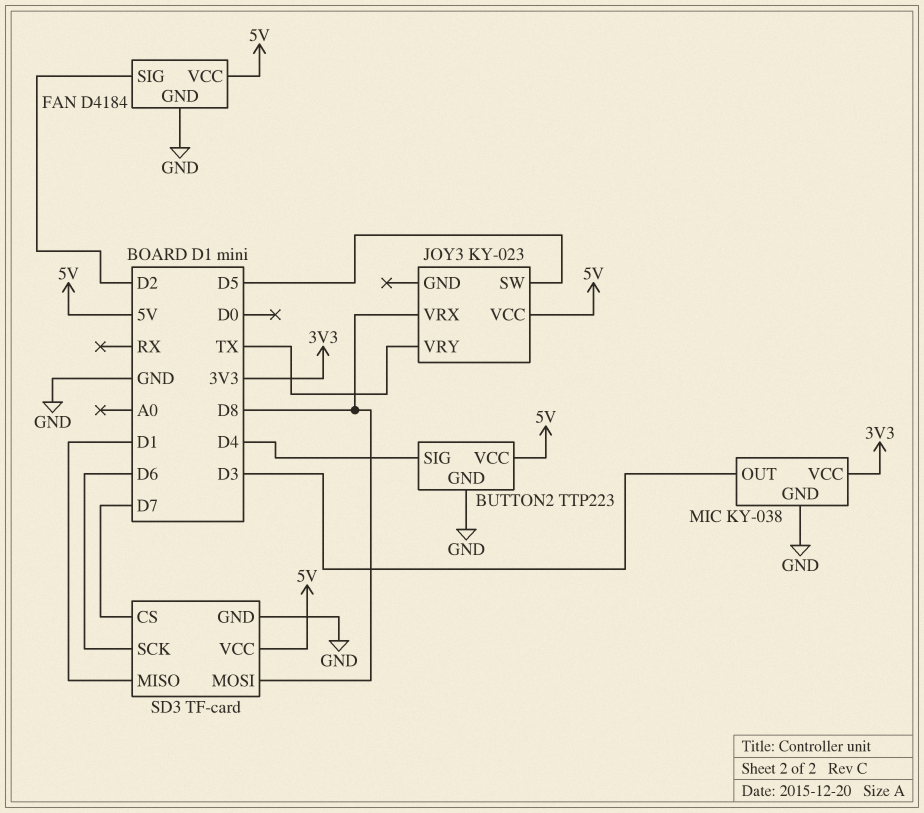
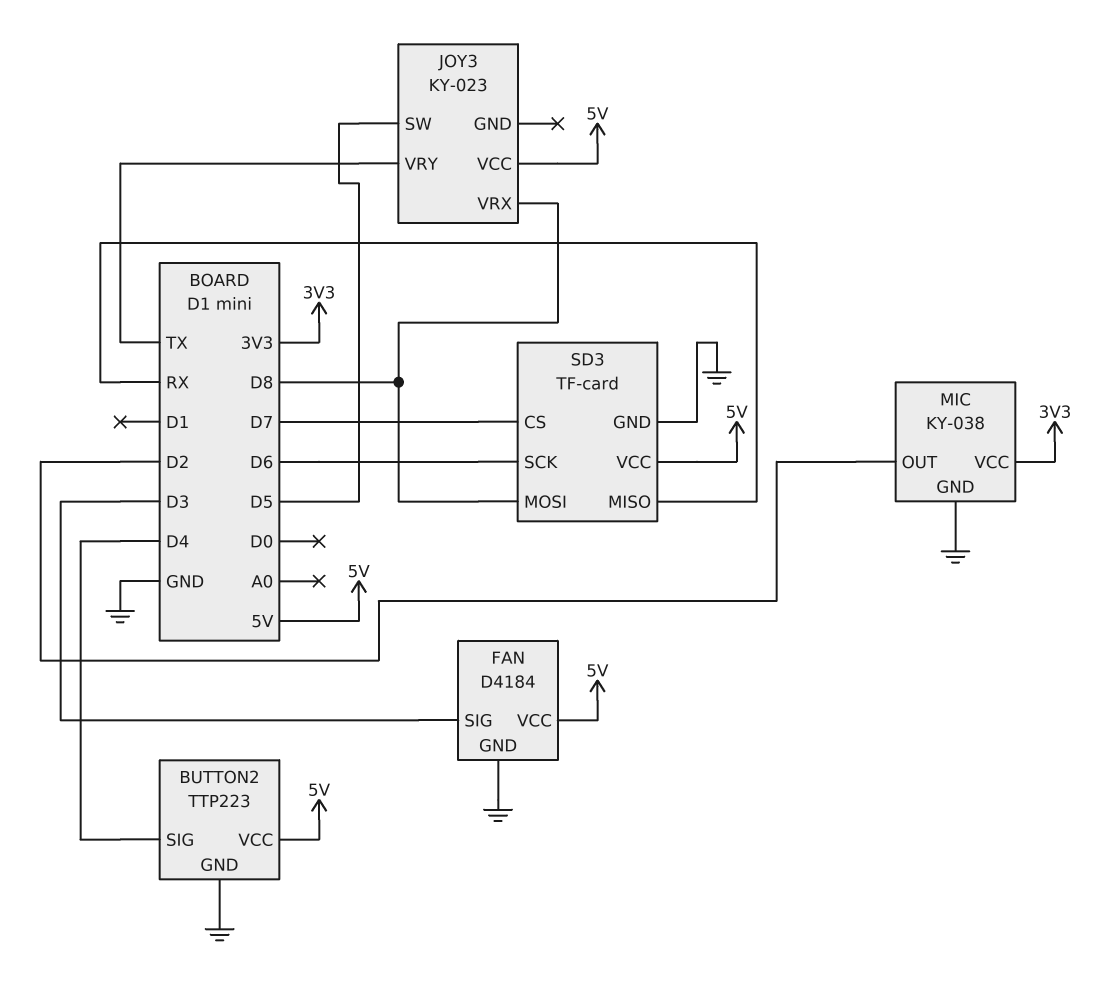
FAN pin SIG: D2 -> D3
MIC pin OUT: D3 -> D2
SD3 pin MISO: D1 -> RX

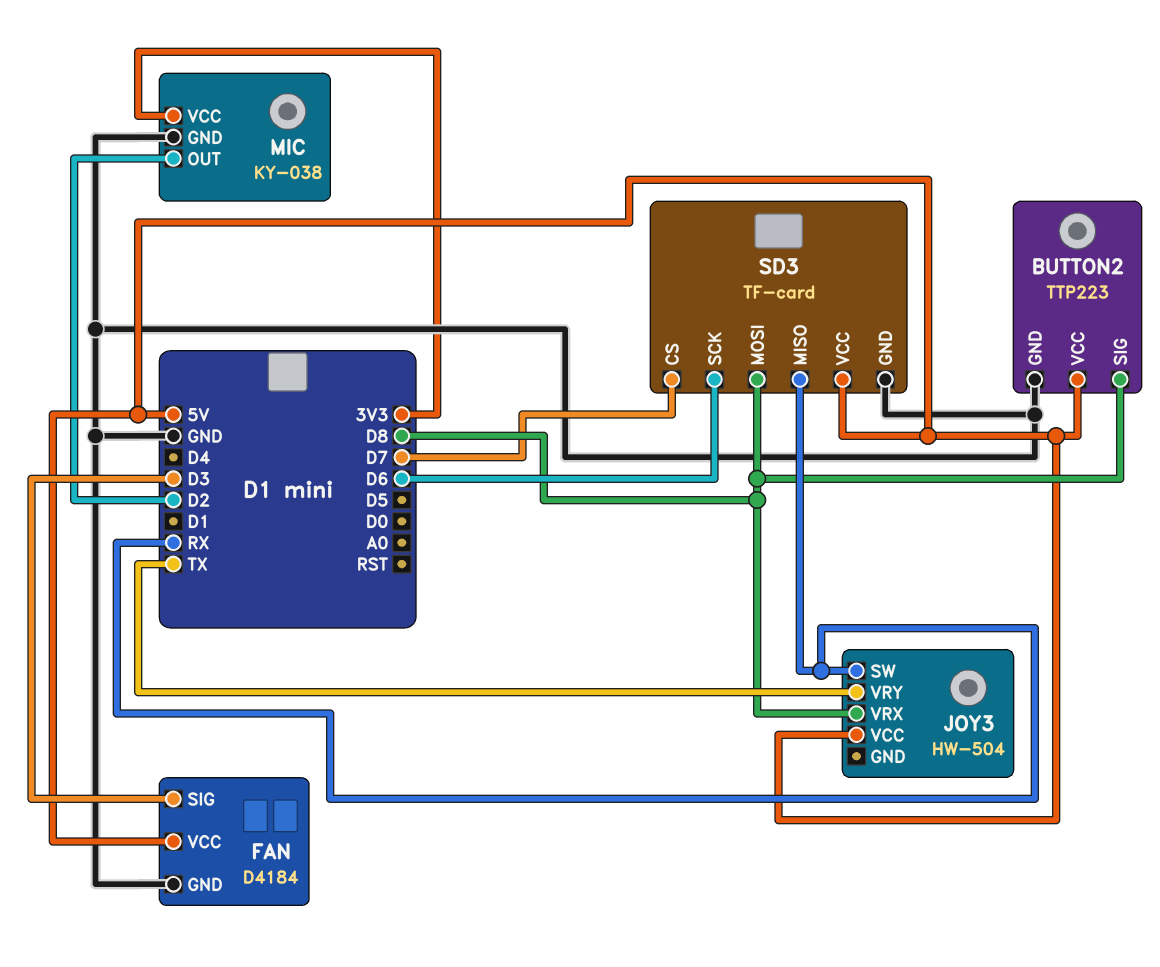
BUTTON2 pin SIG: D4 -> D8
JOY3: KY-023 -> HW-504
JOY3 pin SW: D5 -> RX

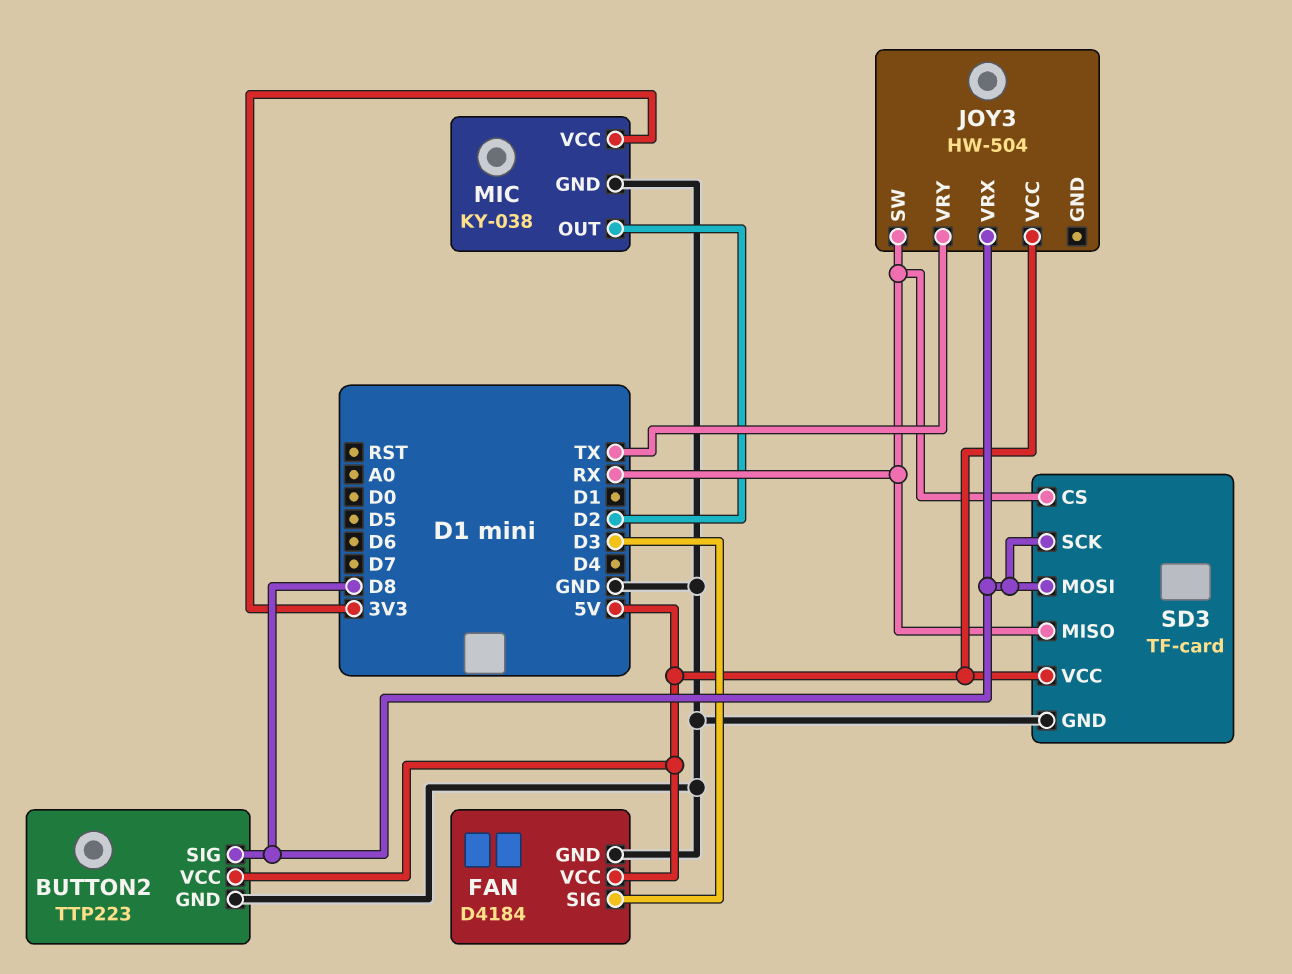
SD3 pin CS: D7 -> RX
SD3 pin SCK: D6 -> D8

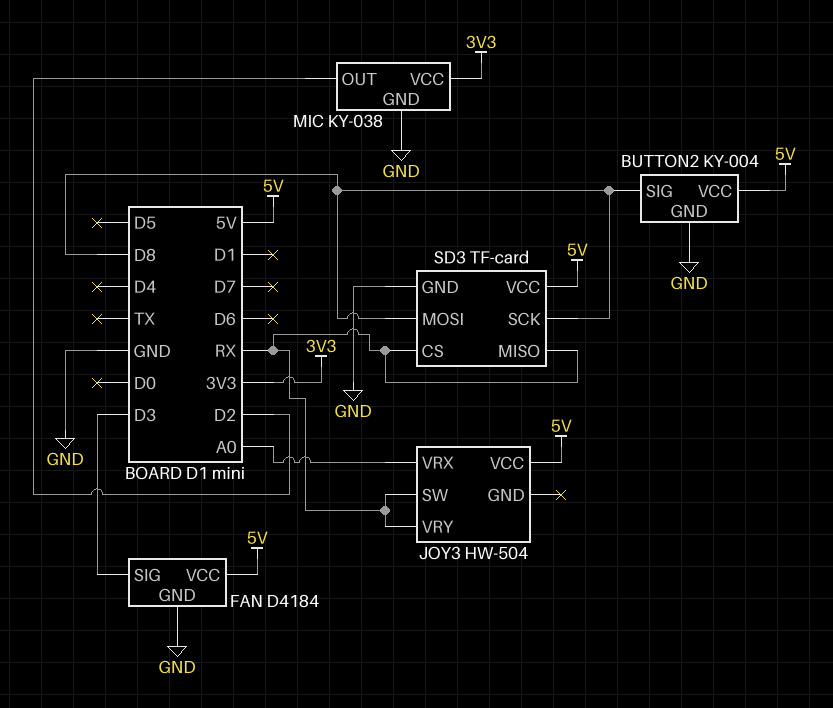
BUTTON2: TTP223 -> KY-004
JOY3 pin VRX: D8 -> A0
JOY3 pin VRY: TX -> RX

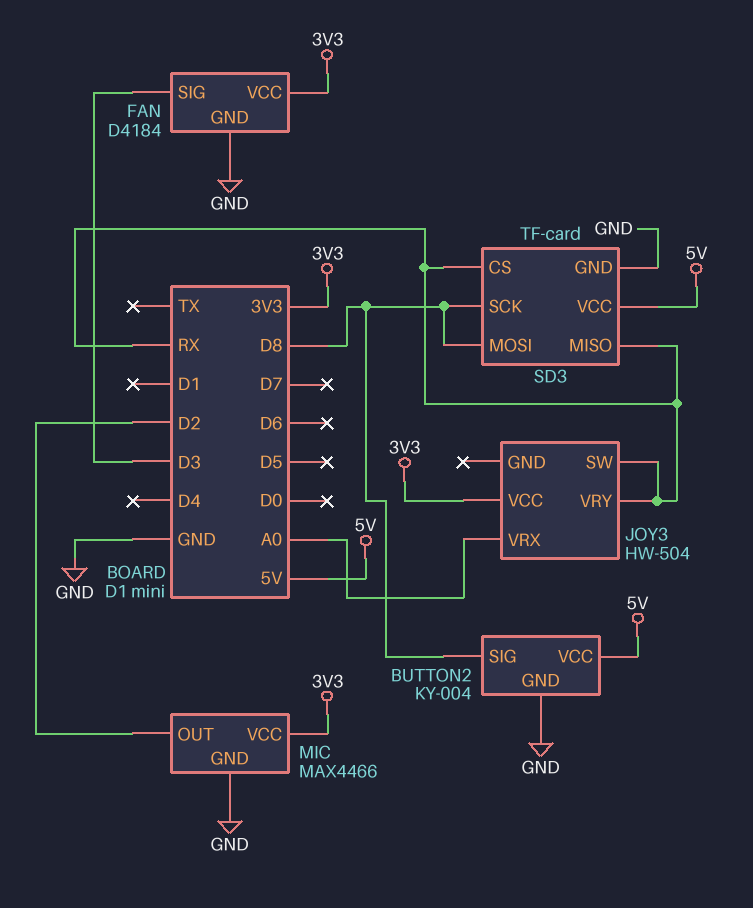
FAN pin VCC: 5V -> 3V3
JOY3 pin VCC: 5V -> 3V3
MIC: KY-038 -> MAX4466

